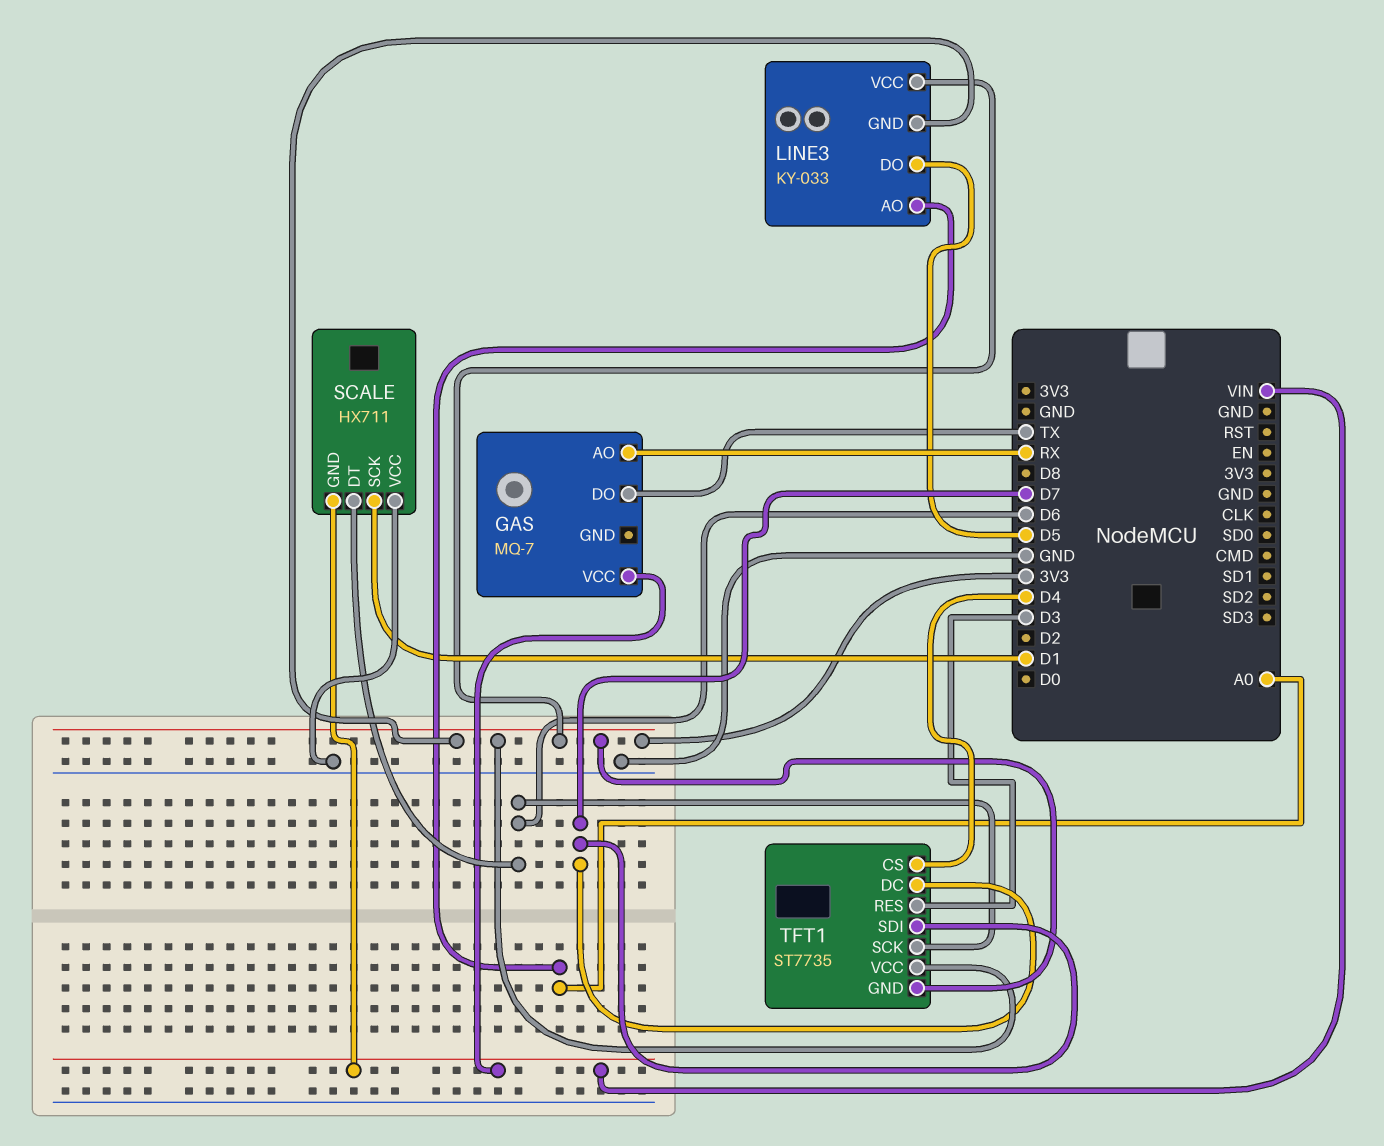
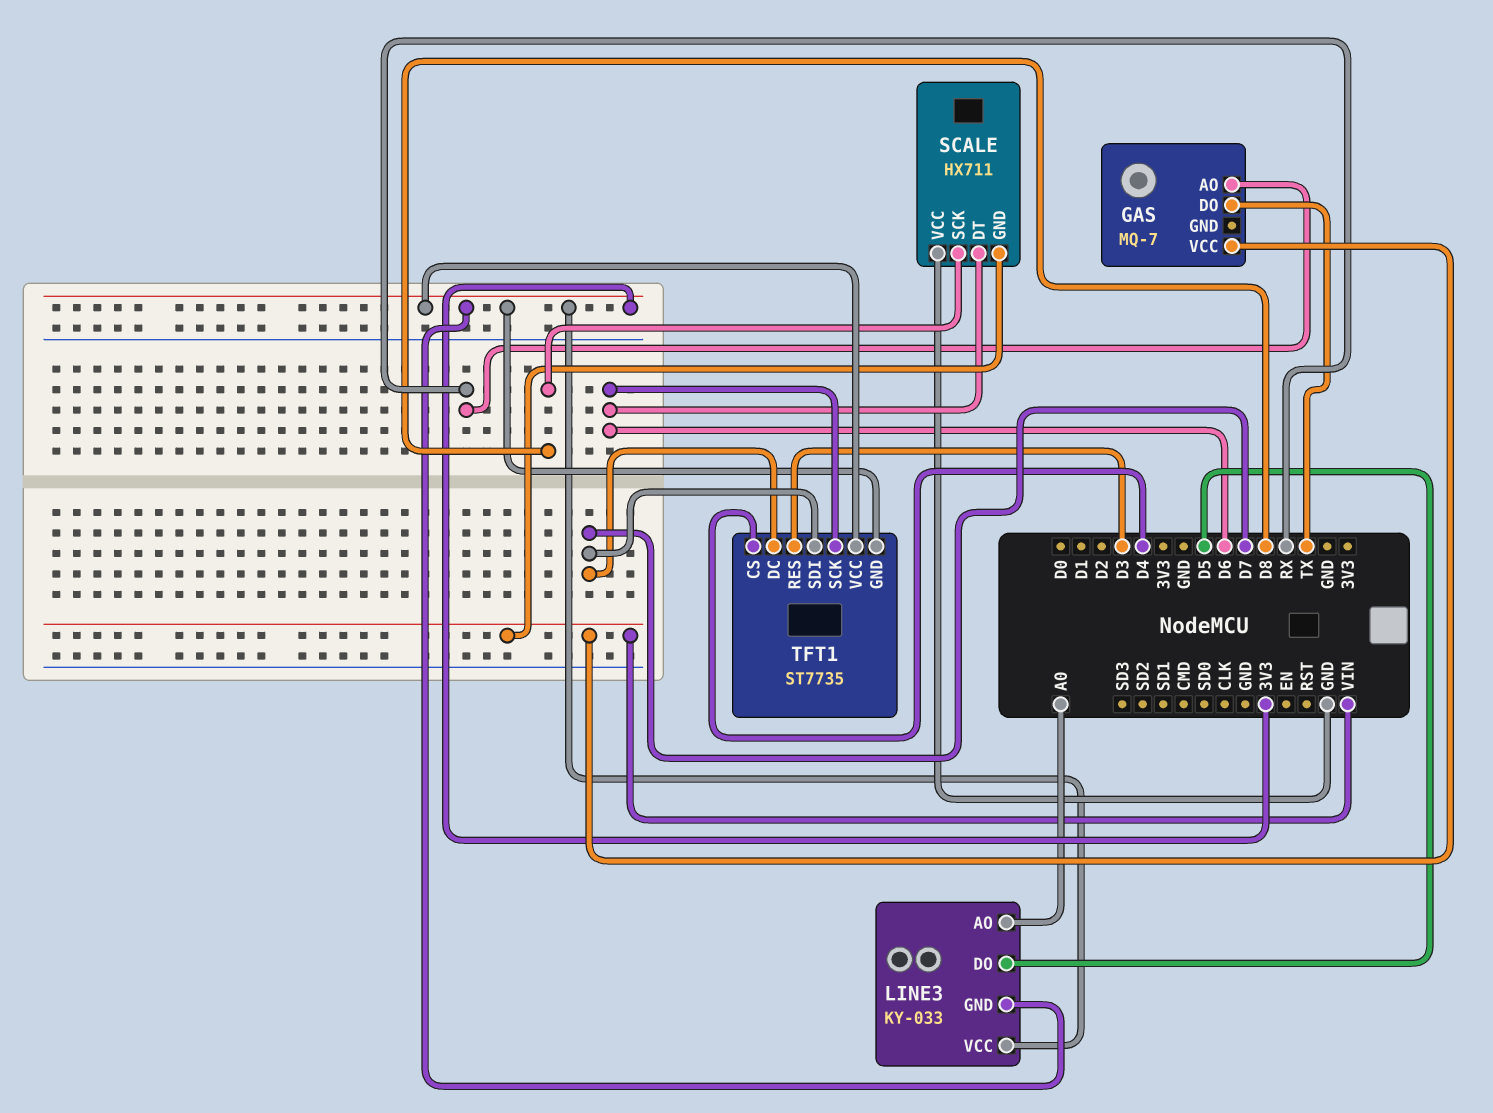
SCALE pin SCK: D1 -> D8

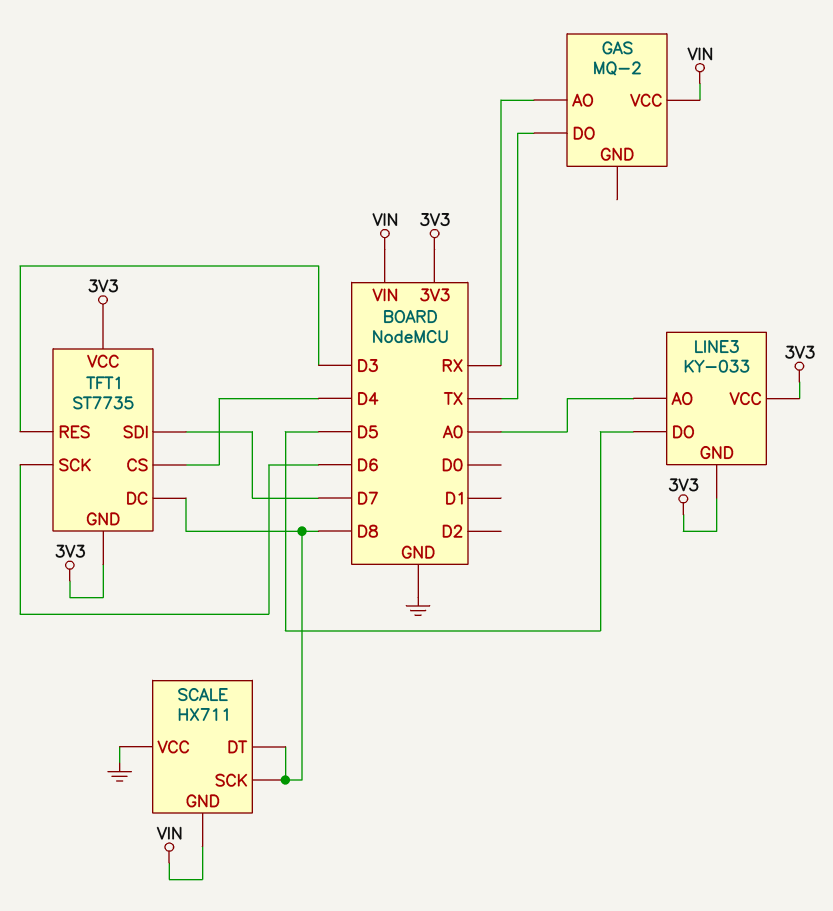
GAS: MQ-7 -> MQ-2
SCALE pin DT: D6 -> D8
TFT1 pin DC: D7 -> D8

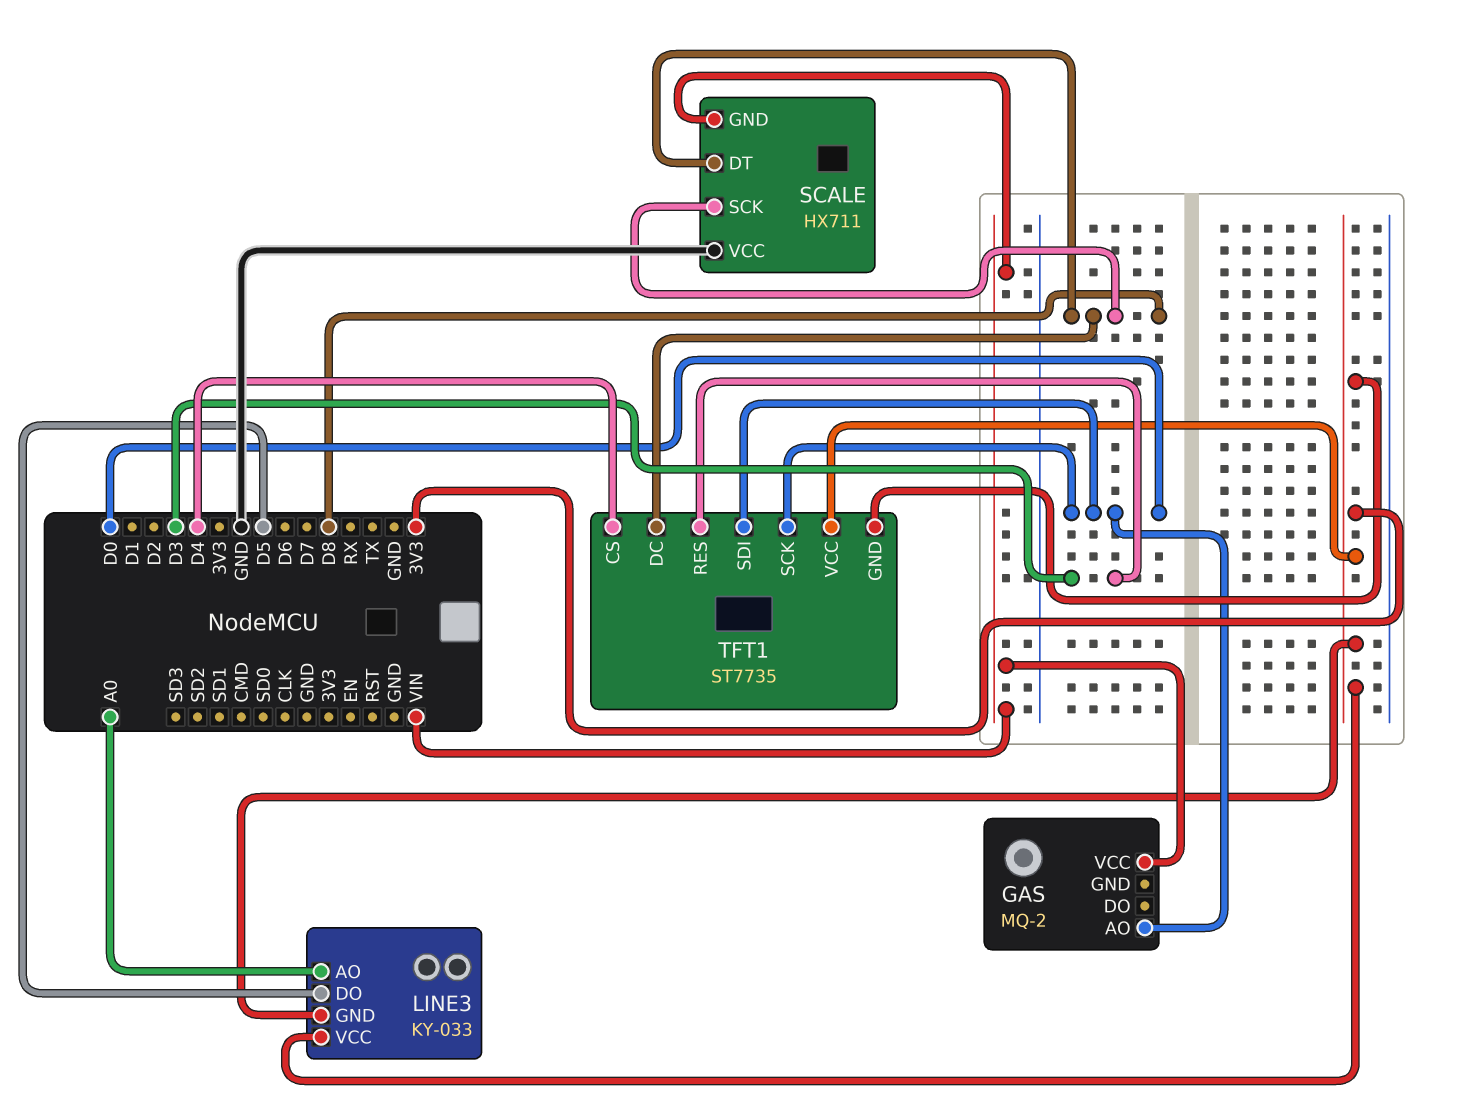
GAS pin AO: RX -> D0
GAS pin DO: TX -> none
TFT1 pin SCK: D6 -> D0
TFT1 pin SDI: D7 -> D0

